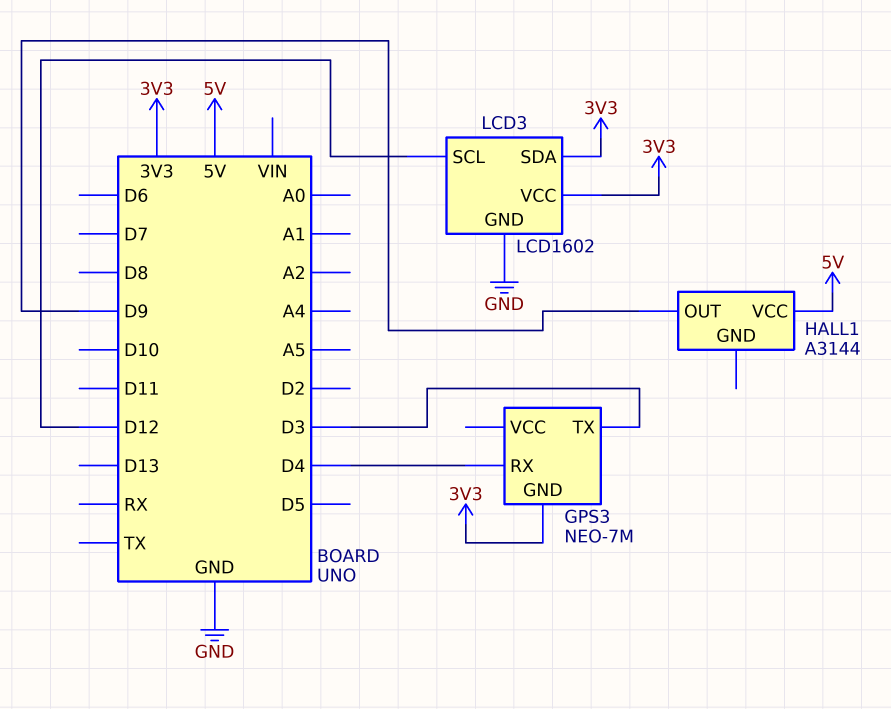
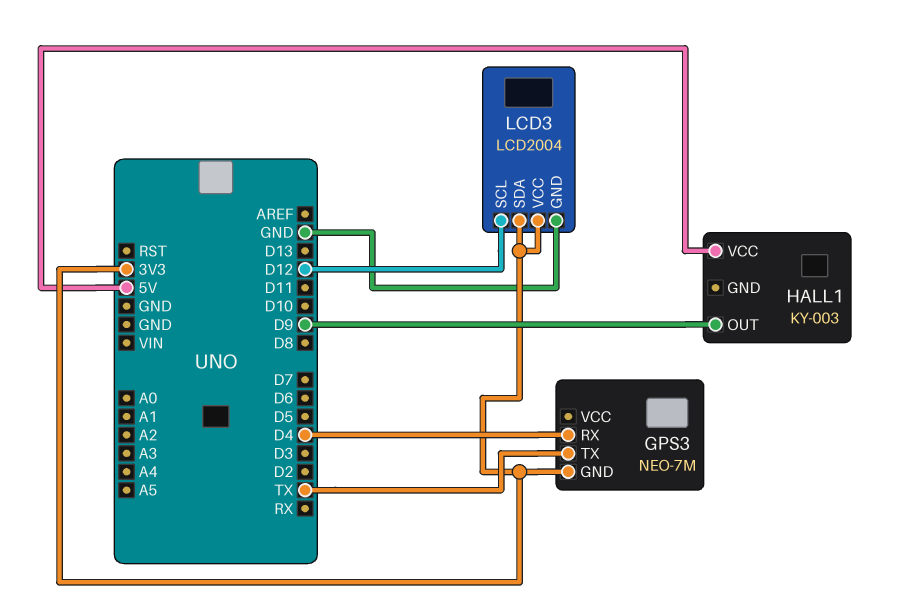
GPS3 pin TX: D3 -> TX
HALL1: A3144 -> KY-003
LCD3: LCD1602 -> LCD2004

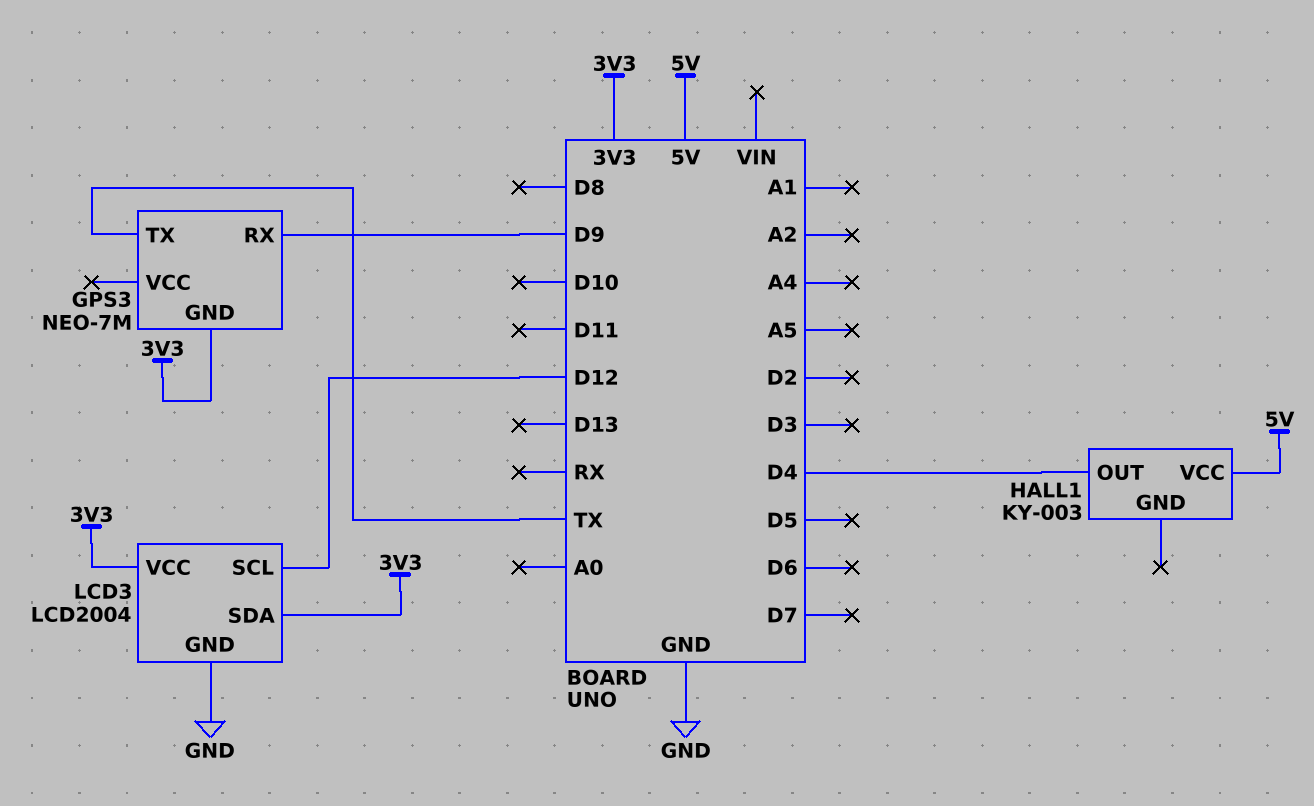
GPS3 pin RX: D4 -> D9
HALL1 pin OUT: D9 -> D4

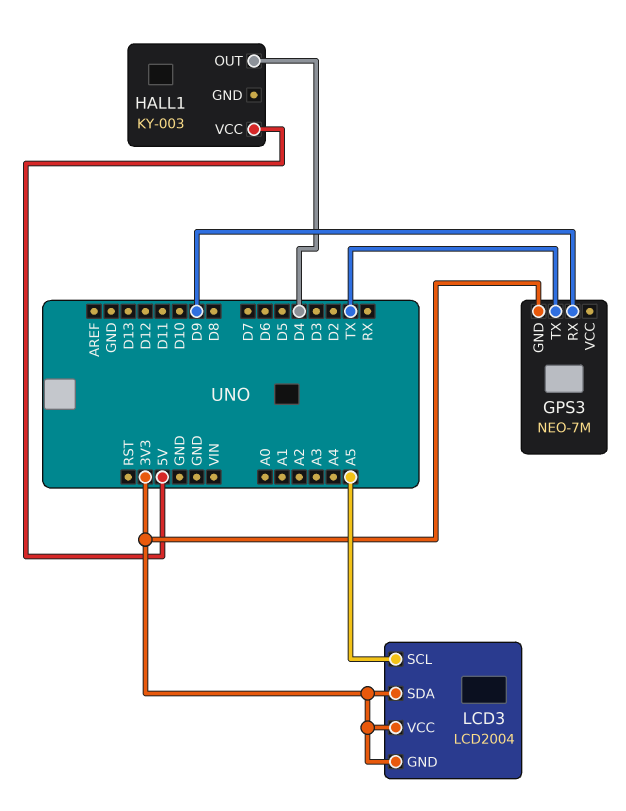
LCD3 pin GND: GND -> 3V3
LCD3 pin SCL: D12 -> A5

